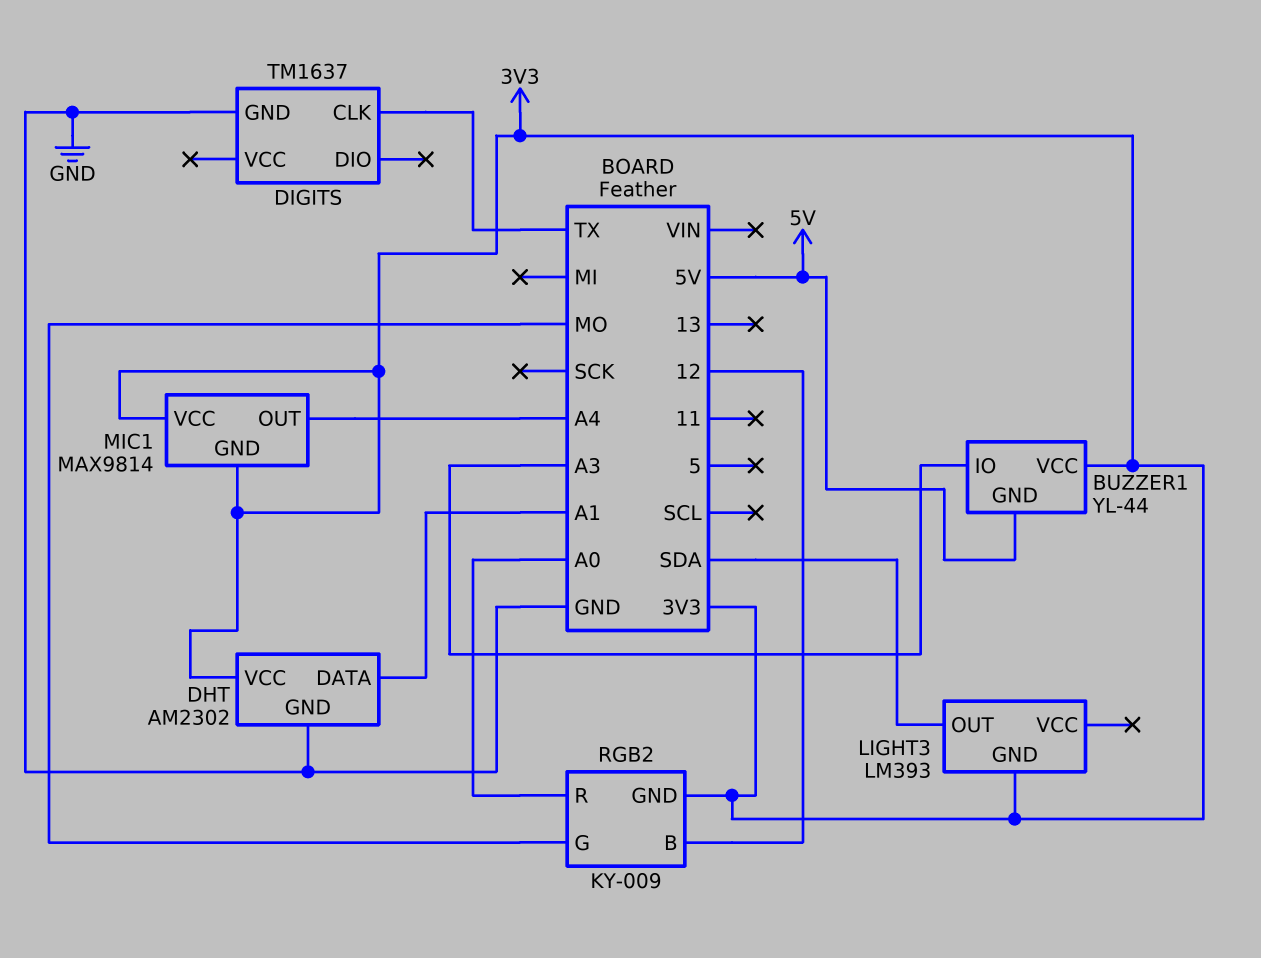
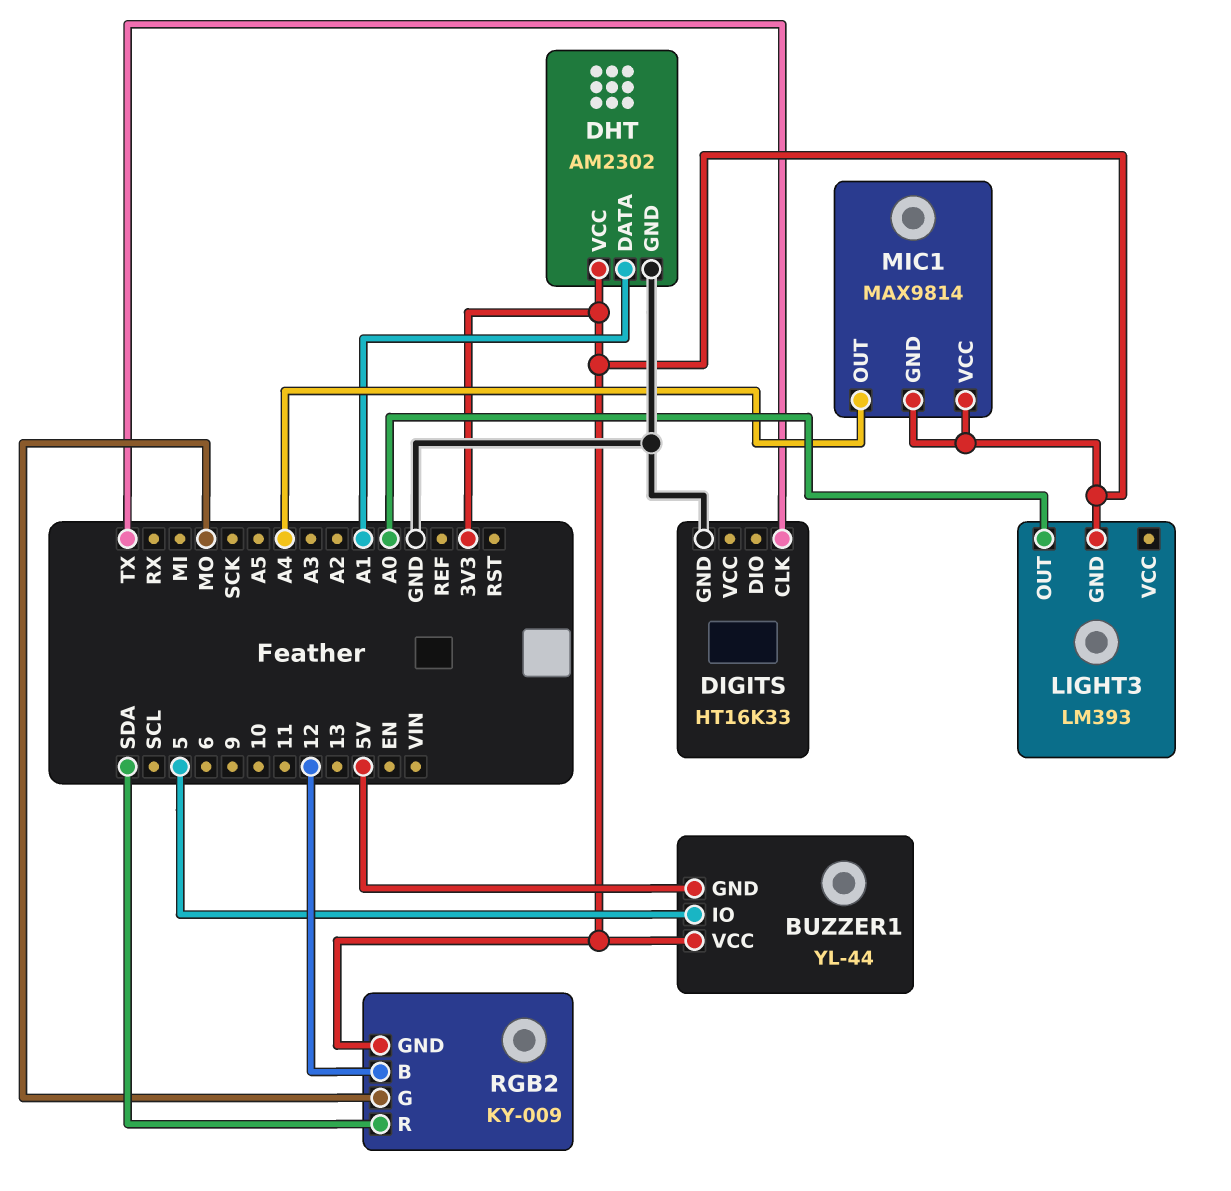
BUZZER1 pin IO: A3 -> 5
DIGITS: TM1637 -> HT16K33
LIGHT3 pin OUT: SDA -> A0
RGB2 pin R: A0 -> SDA

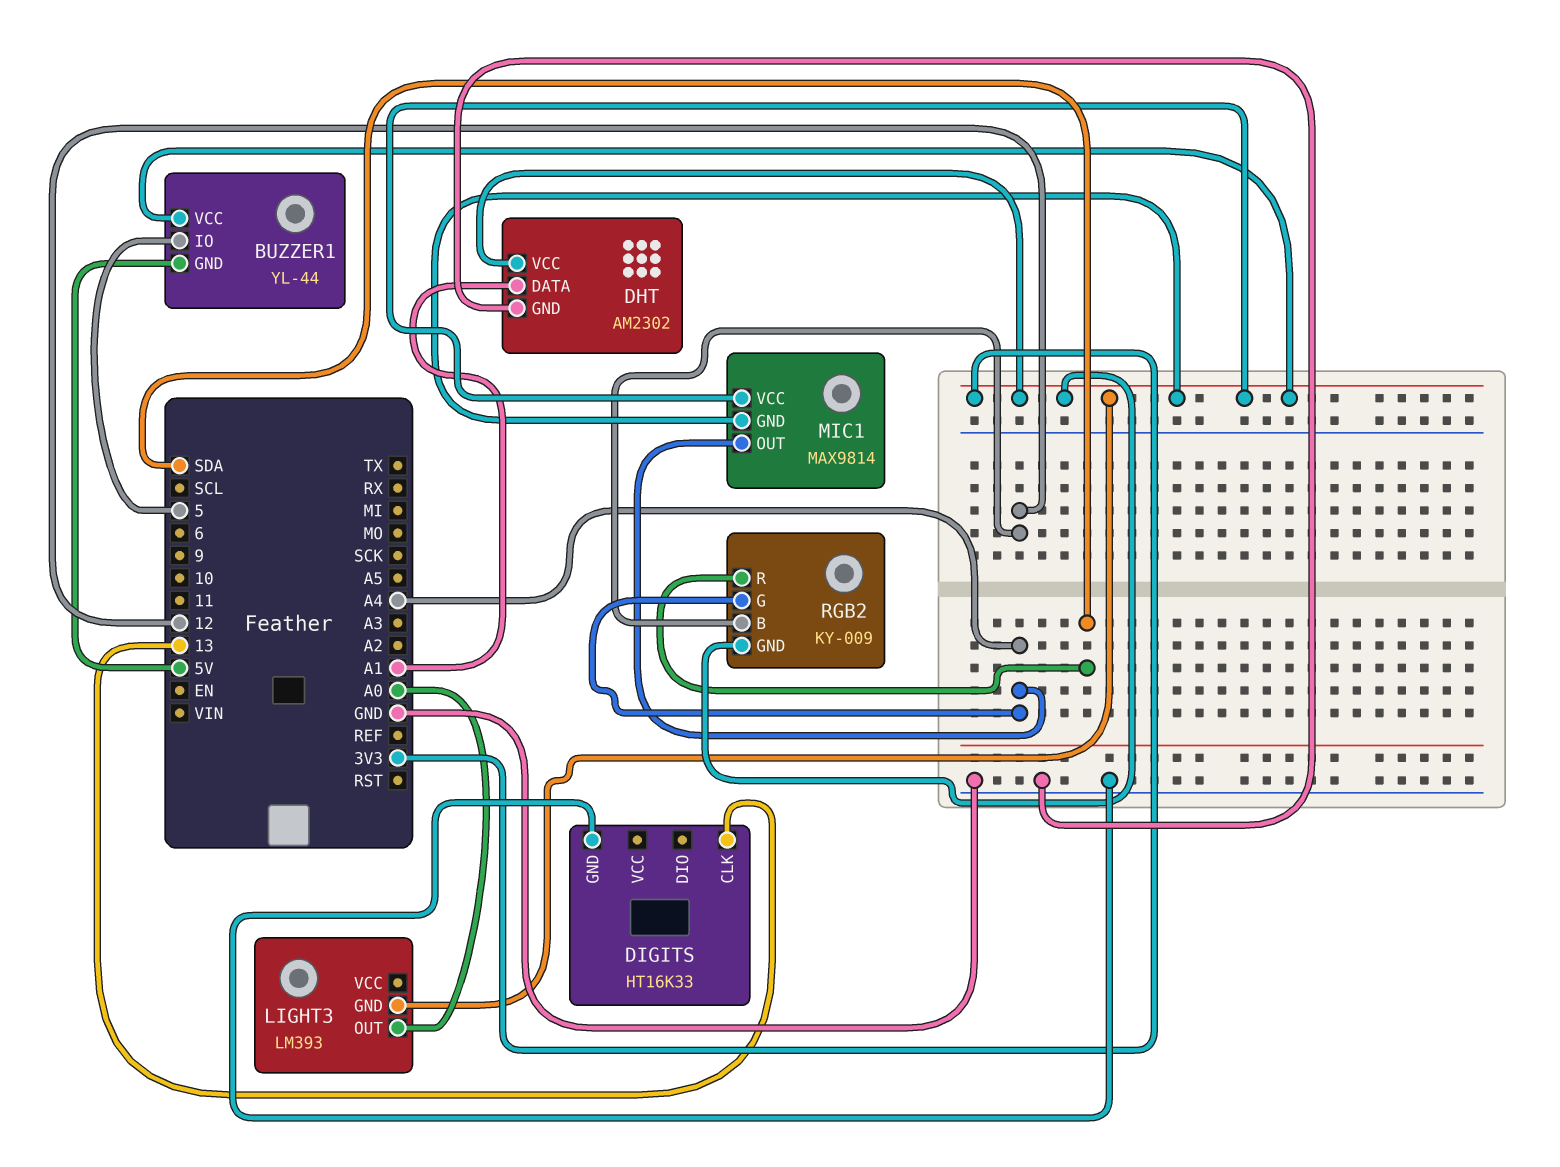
DIGITS pin CLK: TX -> 13
RGB2 pin G: MO -> A4

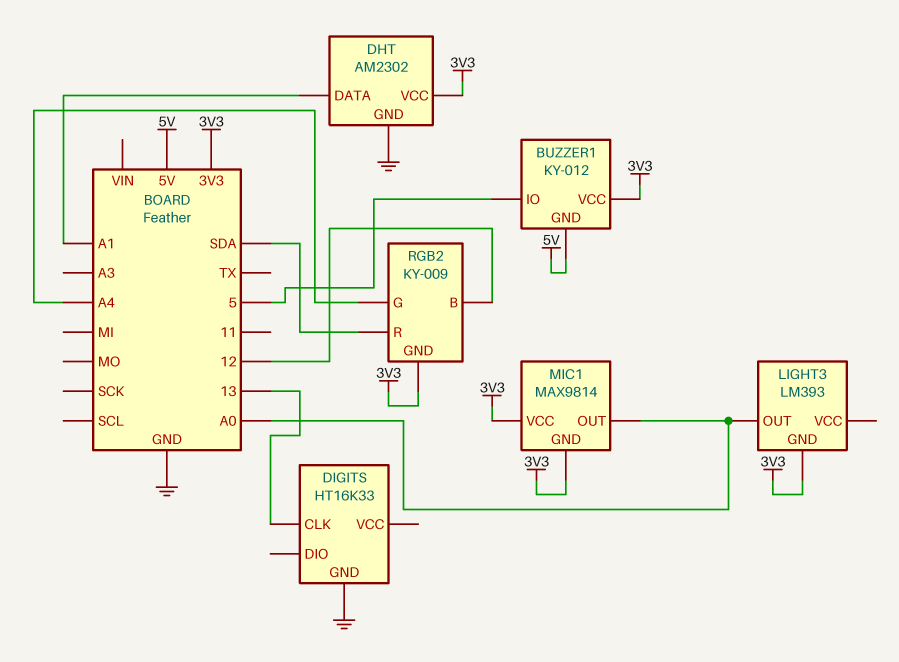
BUZZER1: YL-44 -> KY-012
MIC1 pin OUT: A4 -> A0

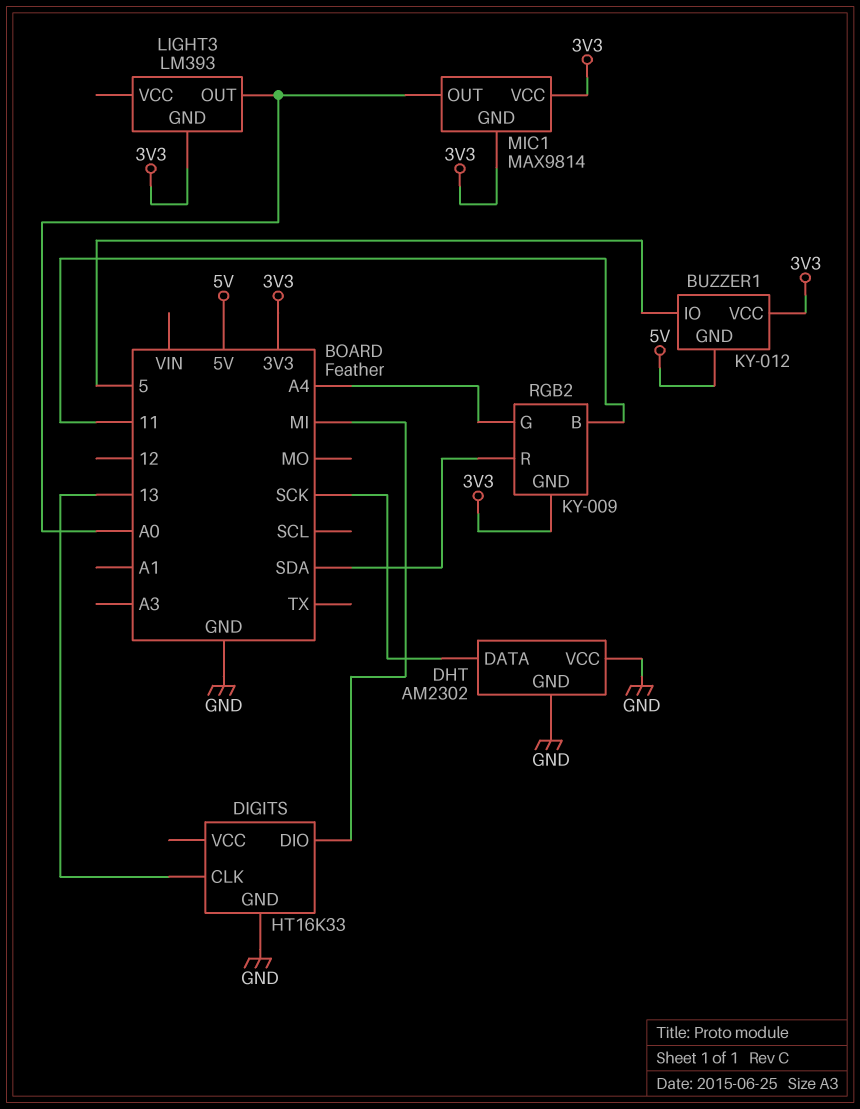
DHT pin DATA: A1 -> SCK
DHT pin VCC: 3V3 -> GND
DIGITS pin DIO: none -> MI
RGB2 pin B: 12 -> 11

